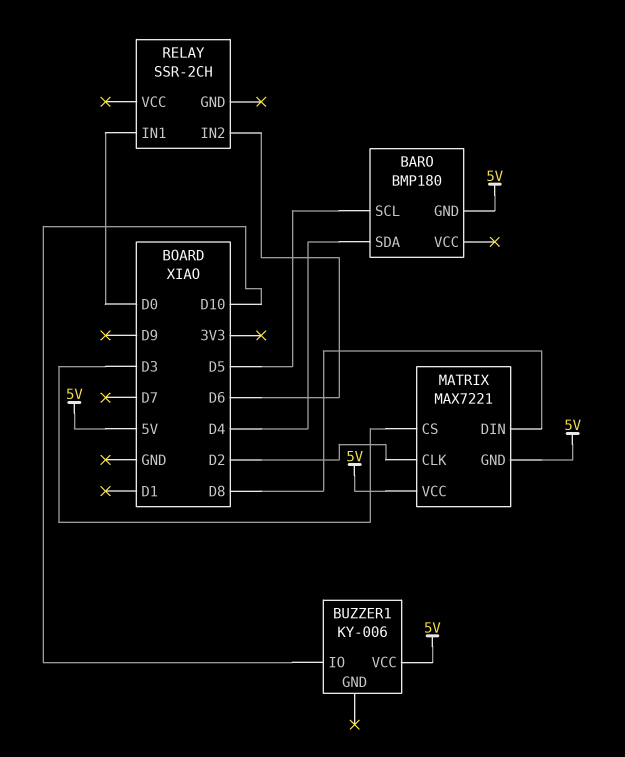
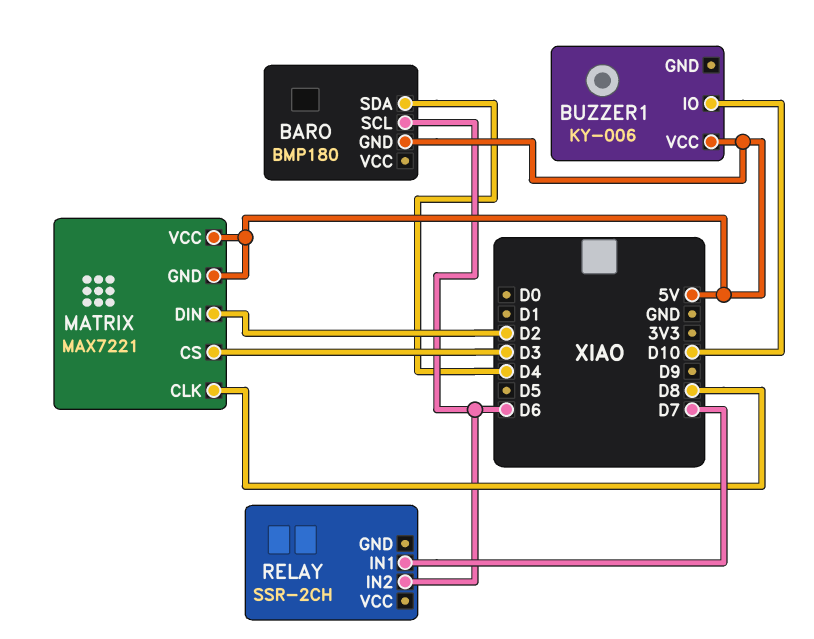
BARO pin SCL: D5 -> D6
MATRIX pin CLK: D2 -> D8
MATRIX pin DIN: D8 -> D2
RELAY pin IN1: D0 -> D7

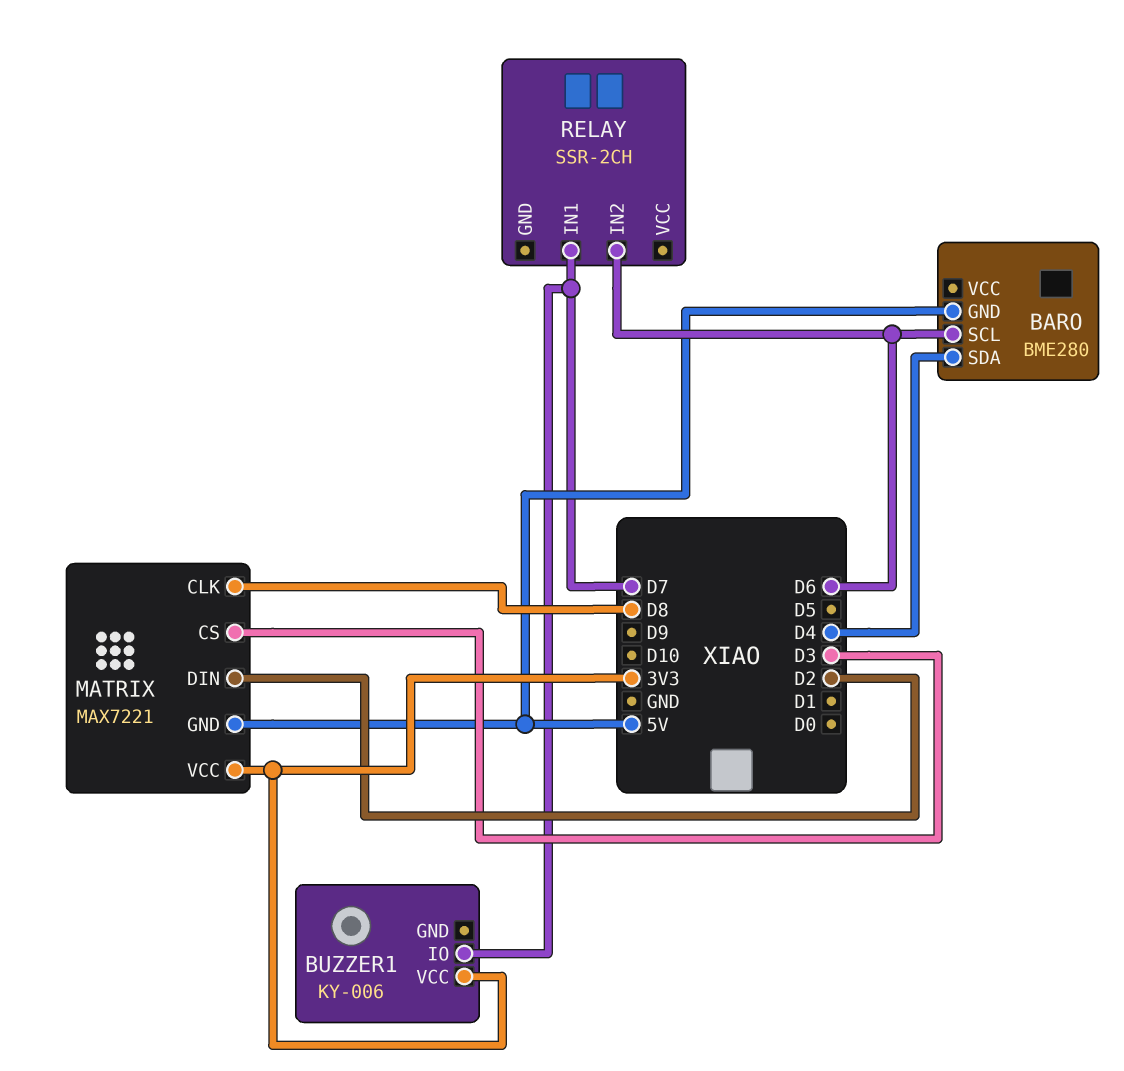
BARO: BMP180 -> BME280
BUZZER1 pin IO: D10 -> D7
BUZZER1 pin VCC: 5V -> 3V3
MATRIX pin VCC: 5V -> 3V3

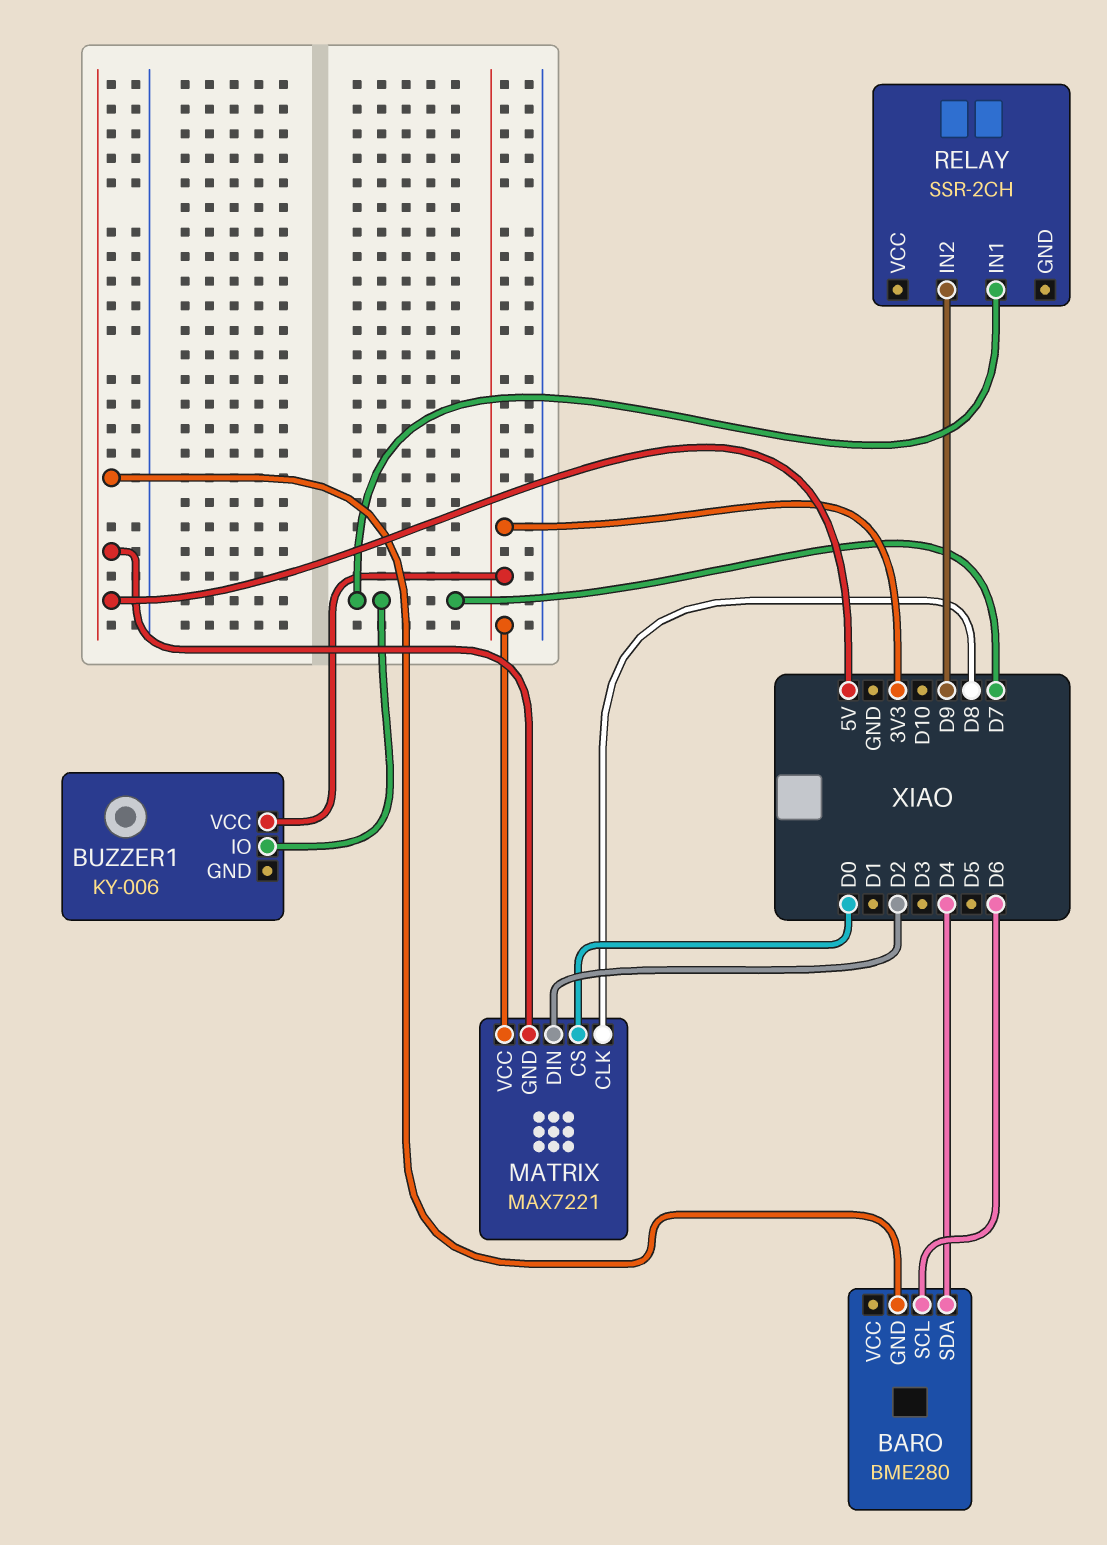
MATRIX pin CS: D3 -> D0
RELAY pin IN2: D6 -> D9

